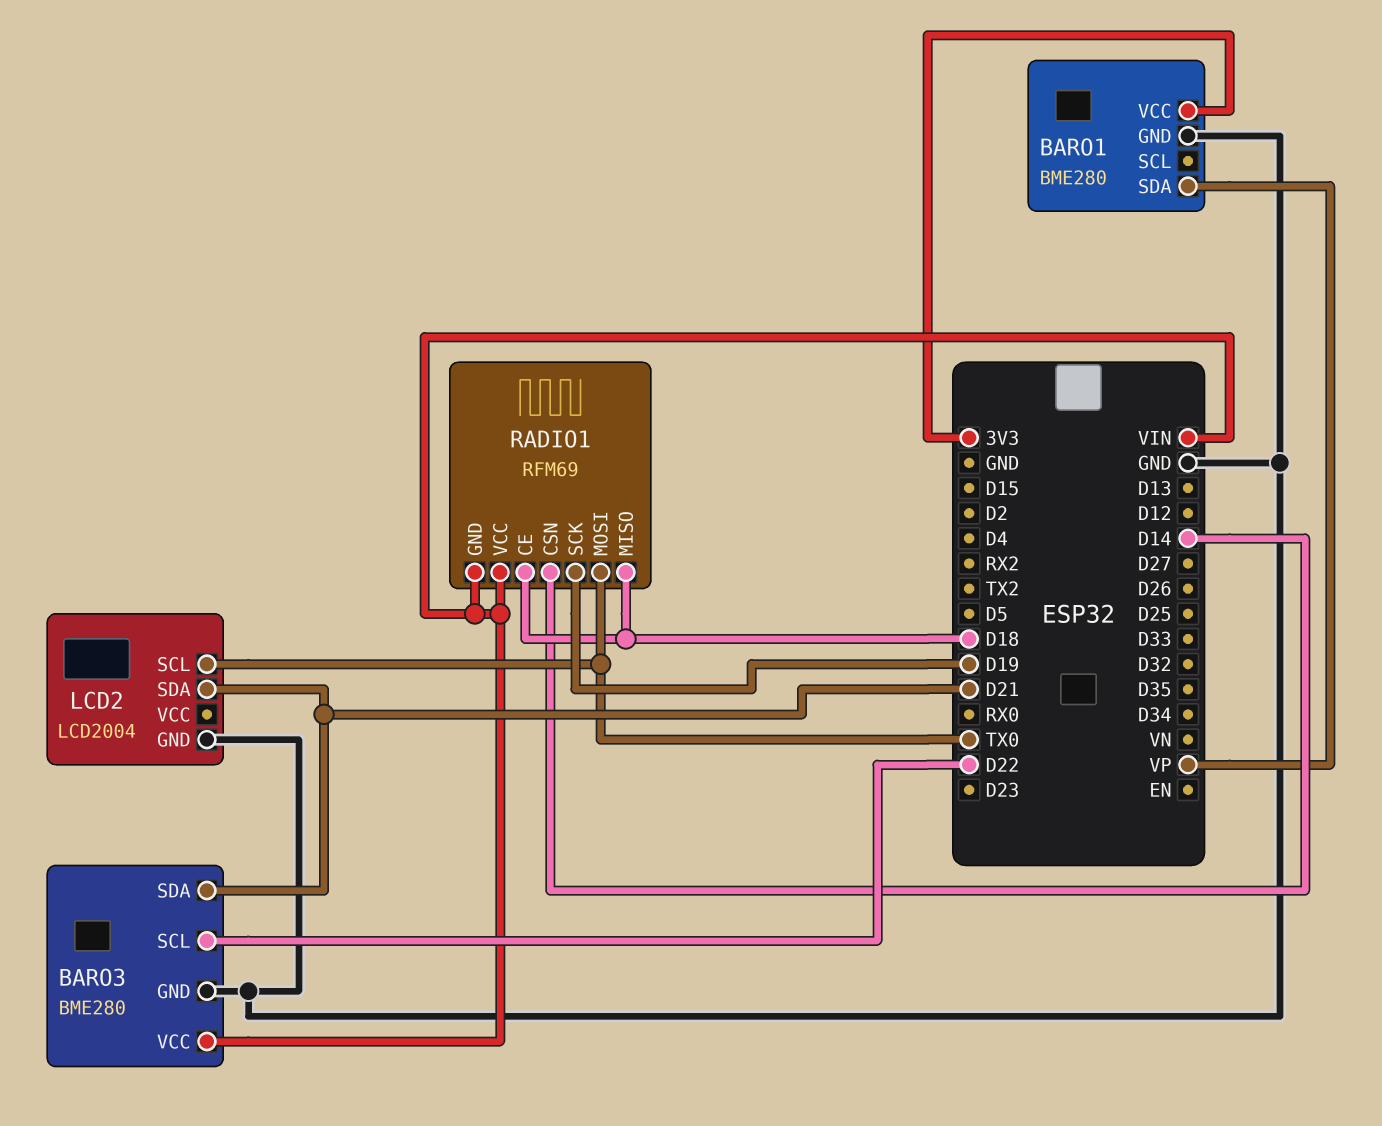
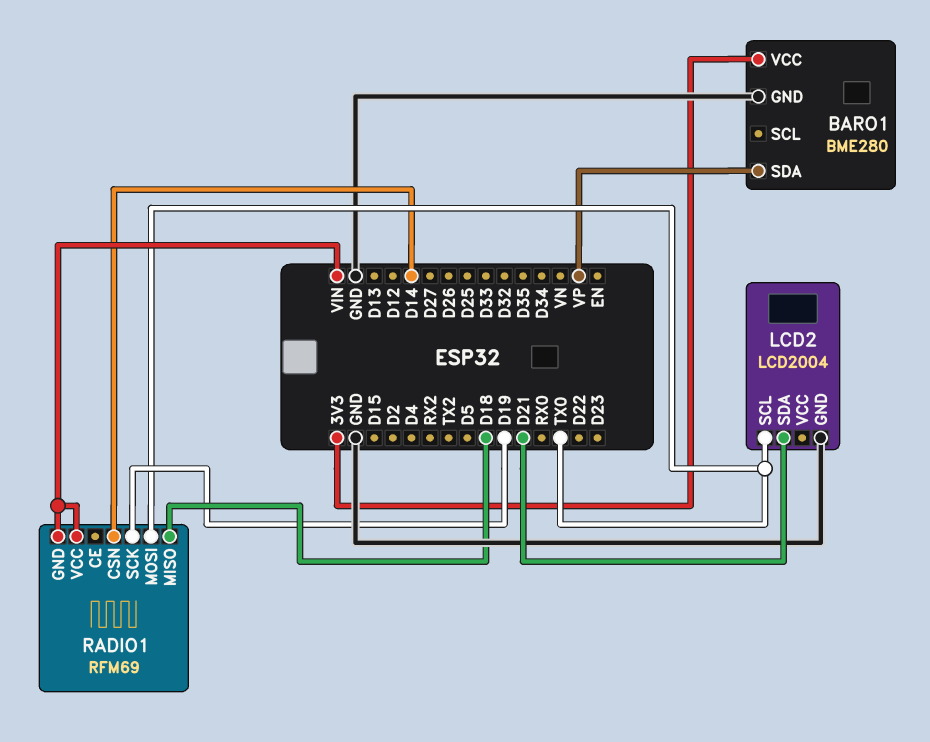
BARO3: BME280 -> none
BARO3 pin GND: GND -> none
BARO3 pin SCL: D22 -> none
BARO3 pin SDA: D21 -> none
BARO3 pin VCC: VIN -> none
RADIO1 pin CE: D18 -> none

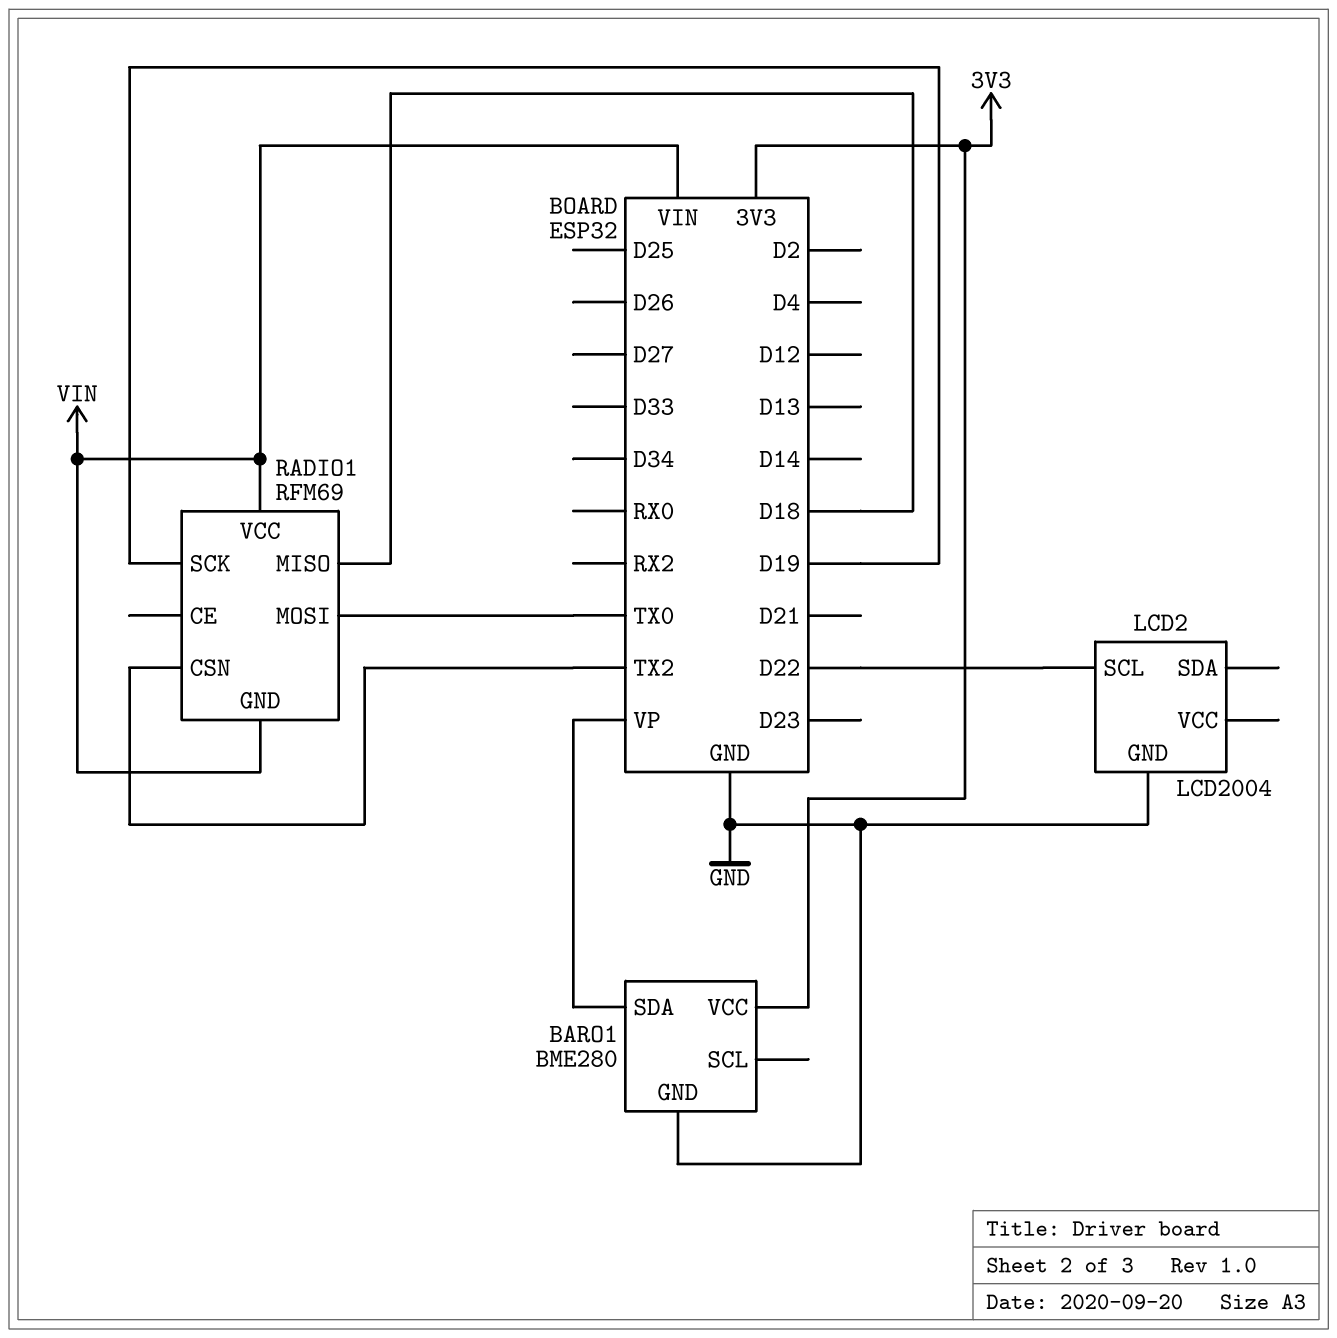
LCD2 pin SCL: TX0 -> D22
LCD2 pin SDA: D21 -> none
RADIO1 pin CSN: D14 -> TX2

